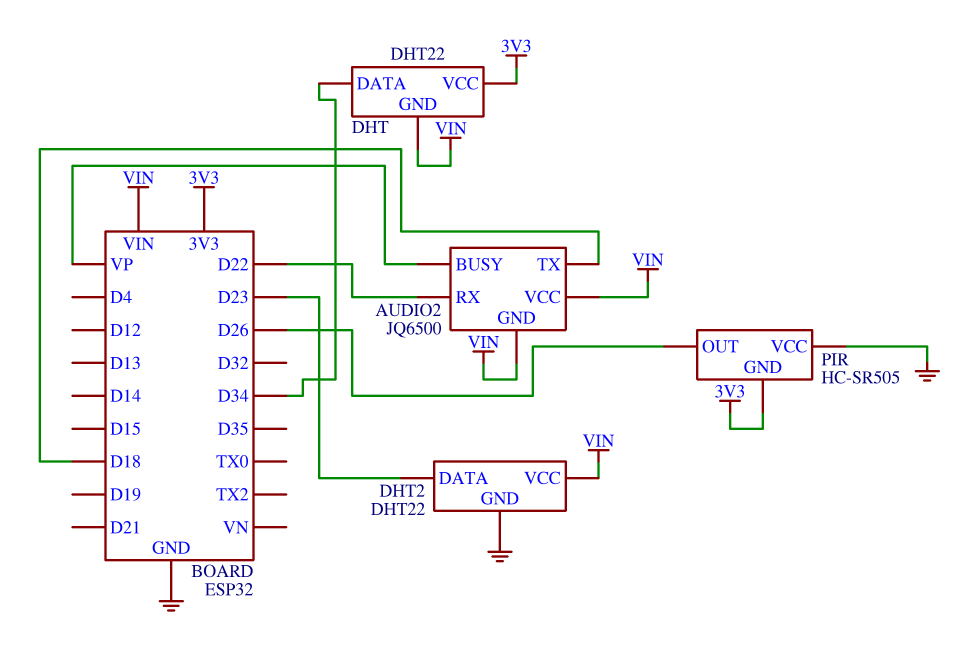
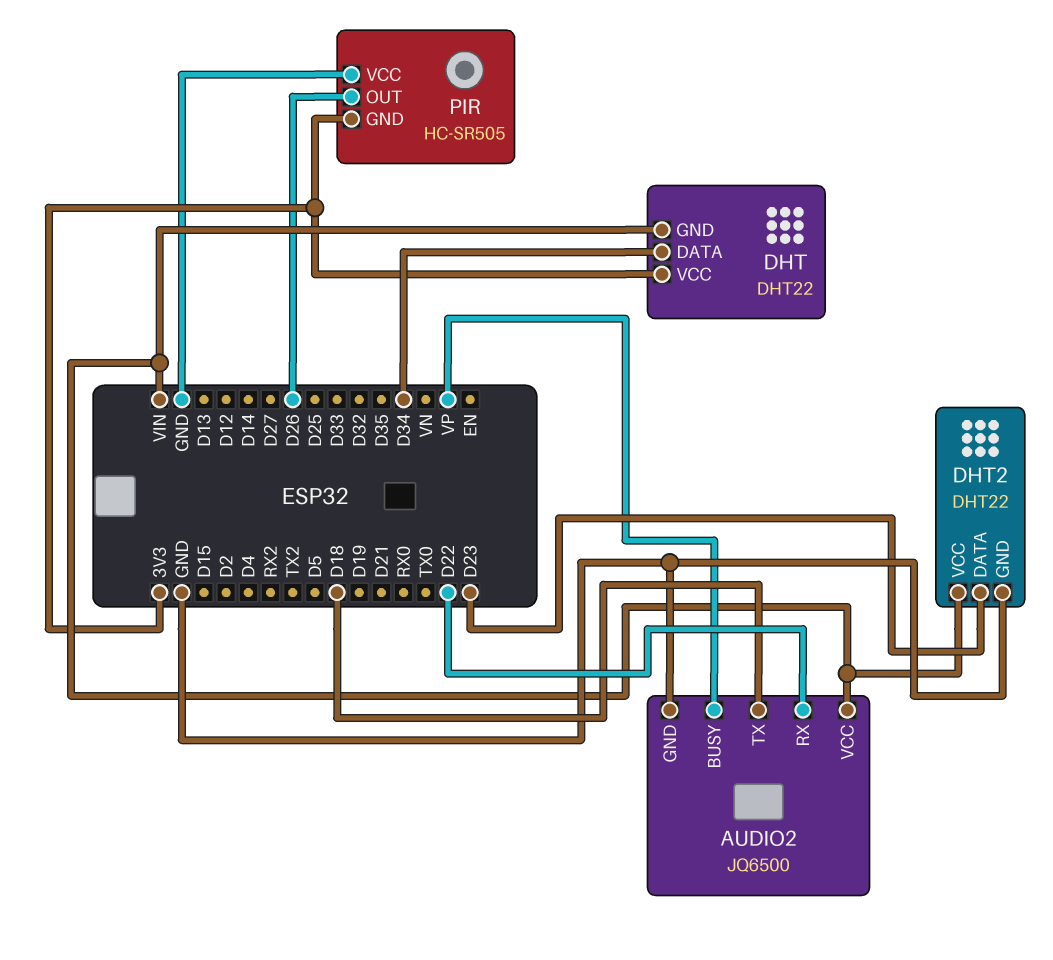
AUDIO2 pin GND: VIN -> GND

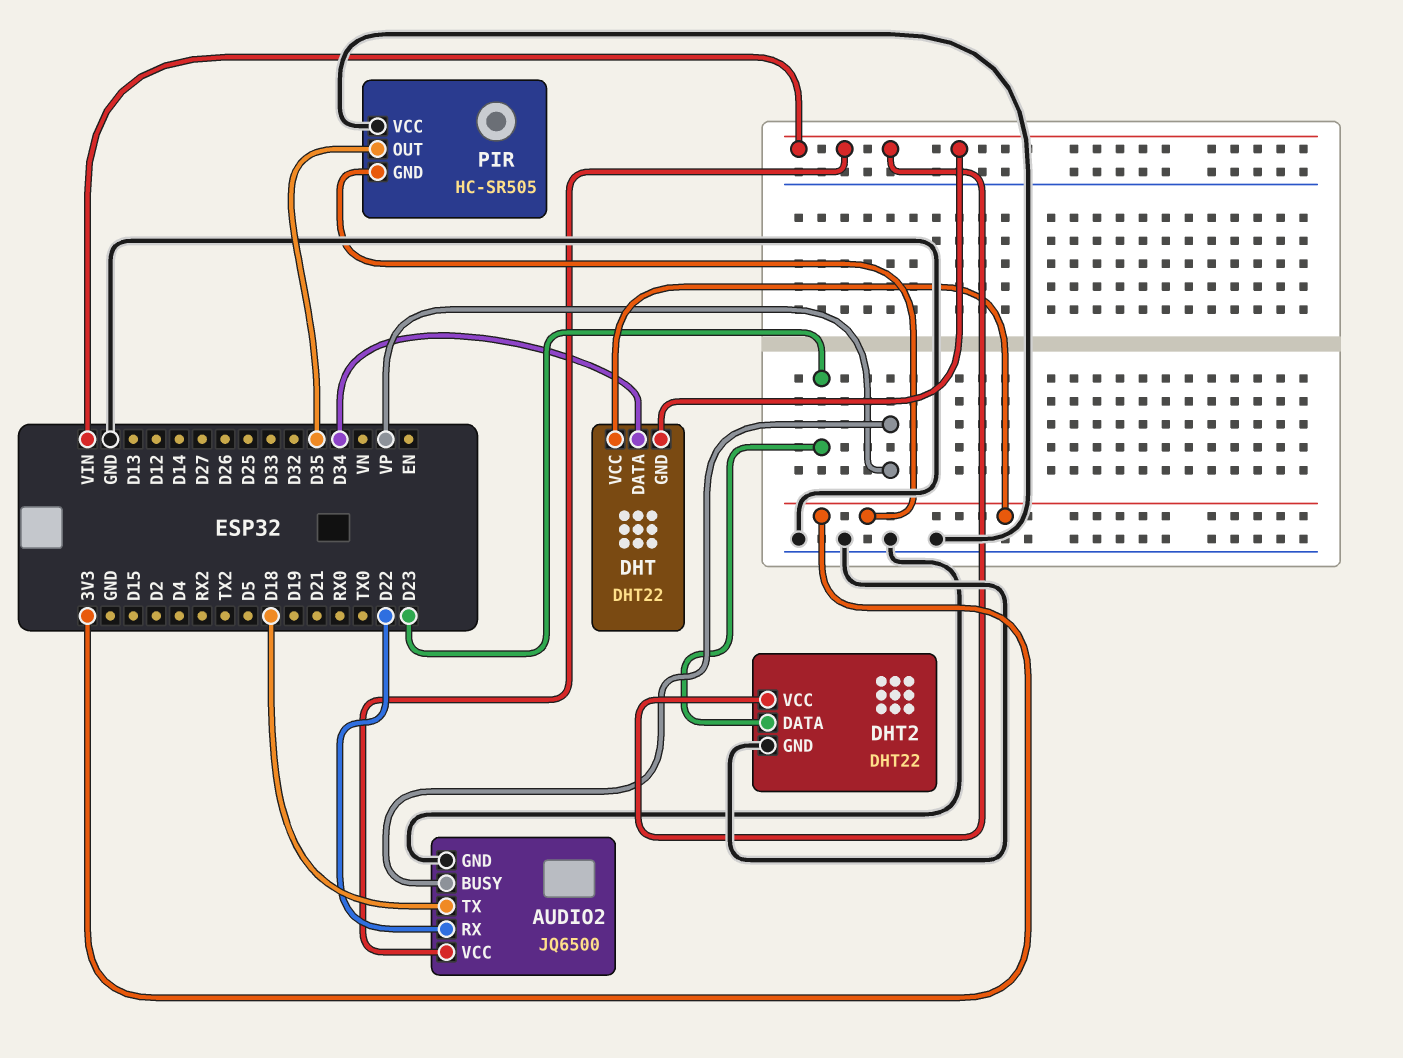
PIR pin OUT: D26 -> D35

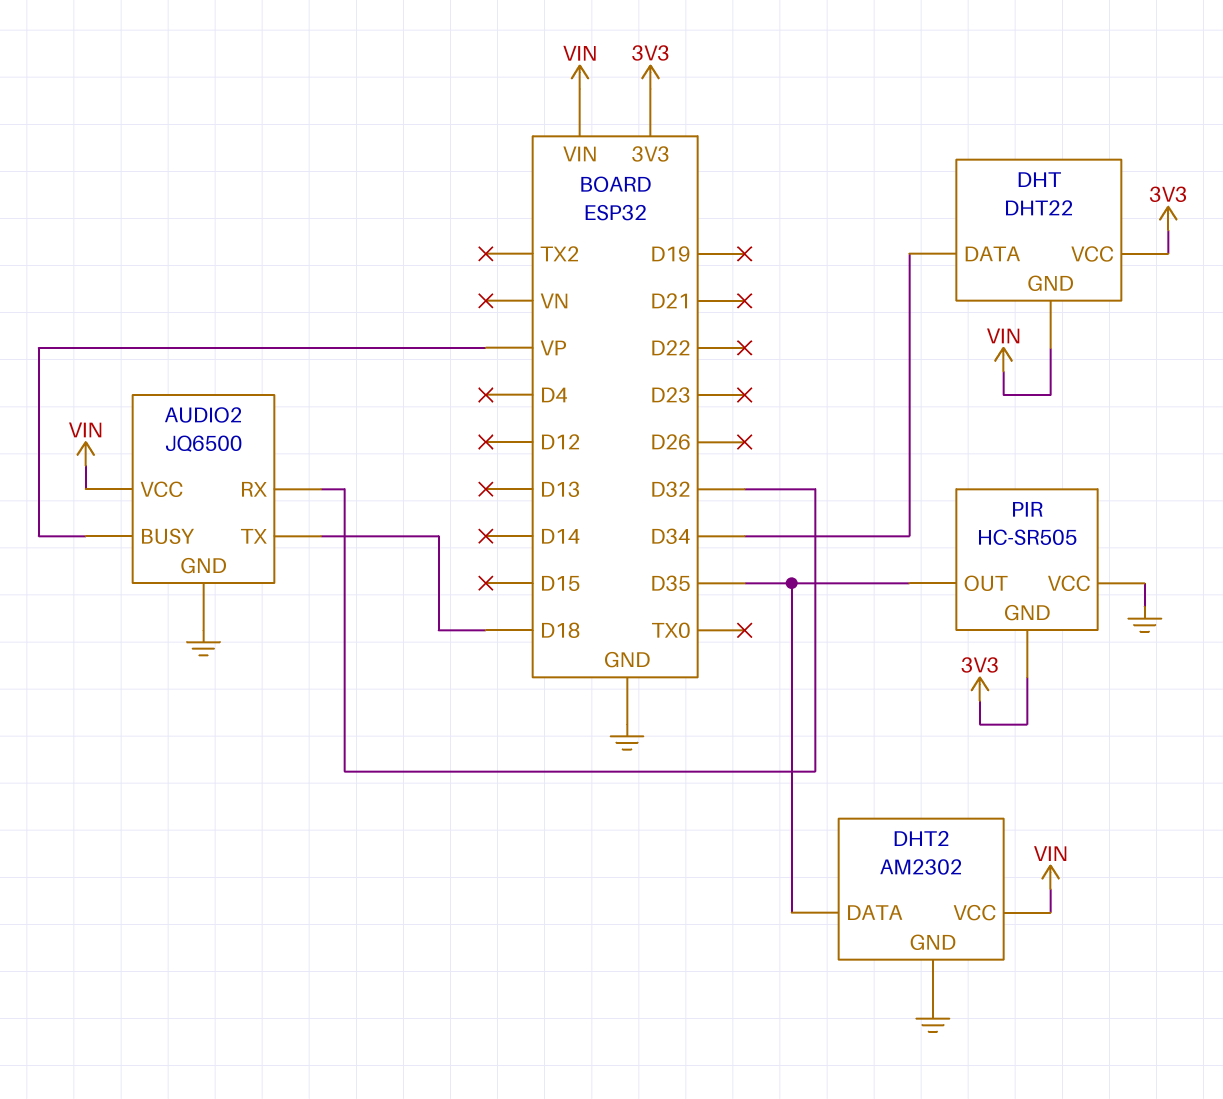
AUDIO2 pin RX: D22 -> D32
DHT2: DHT22 -> AM2302
DHT2 pin DATA: D23 -> D35

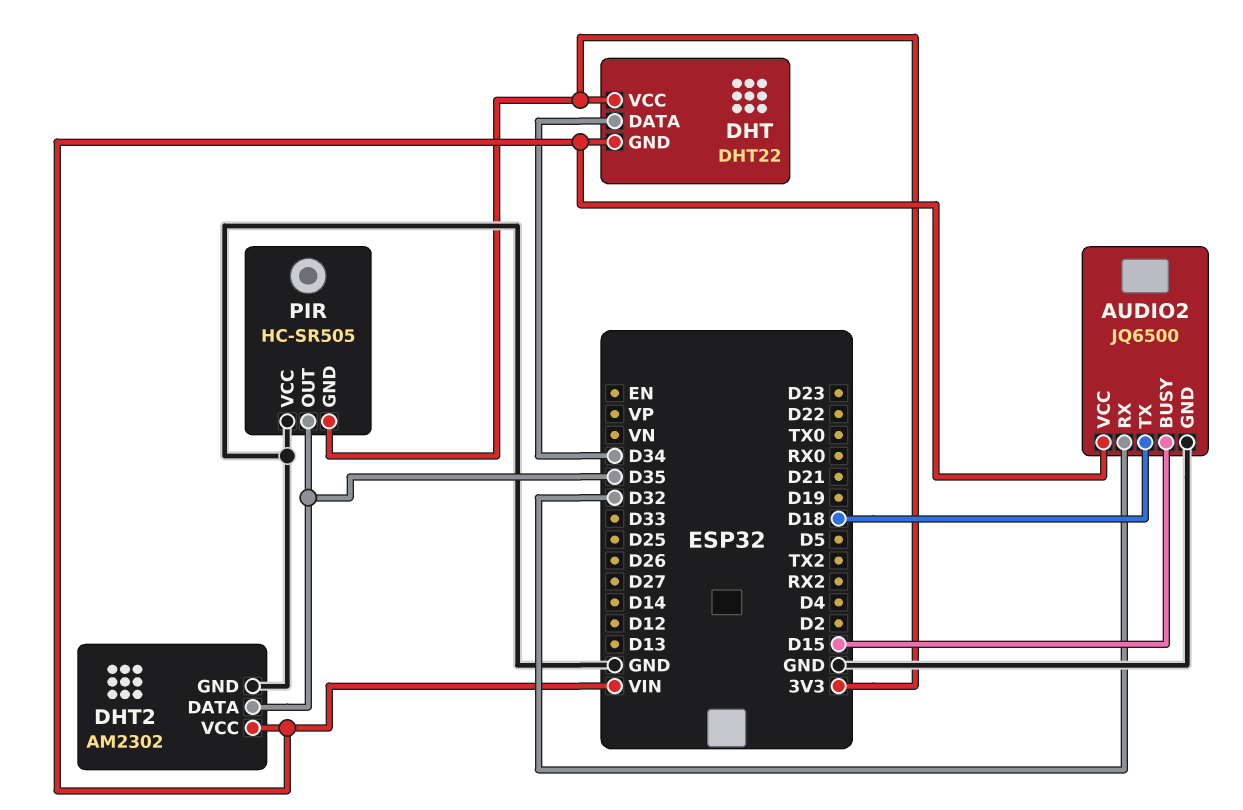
AUDIO2 pin BUSY: VP -> D15

